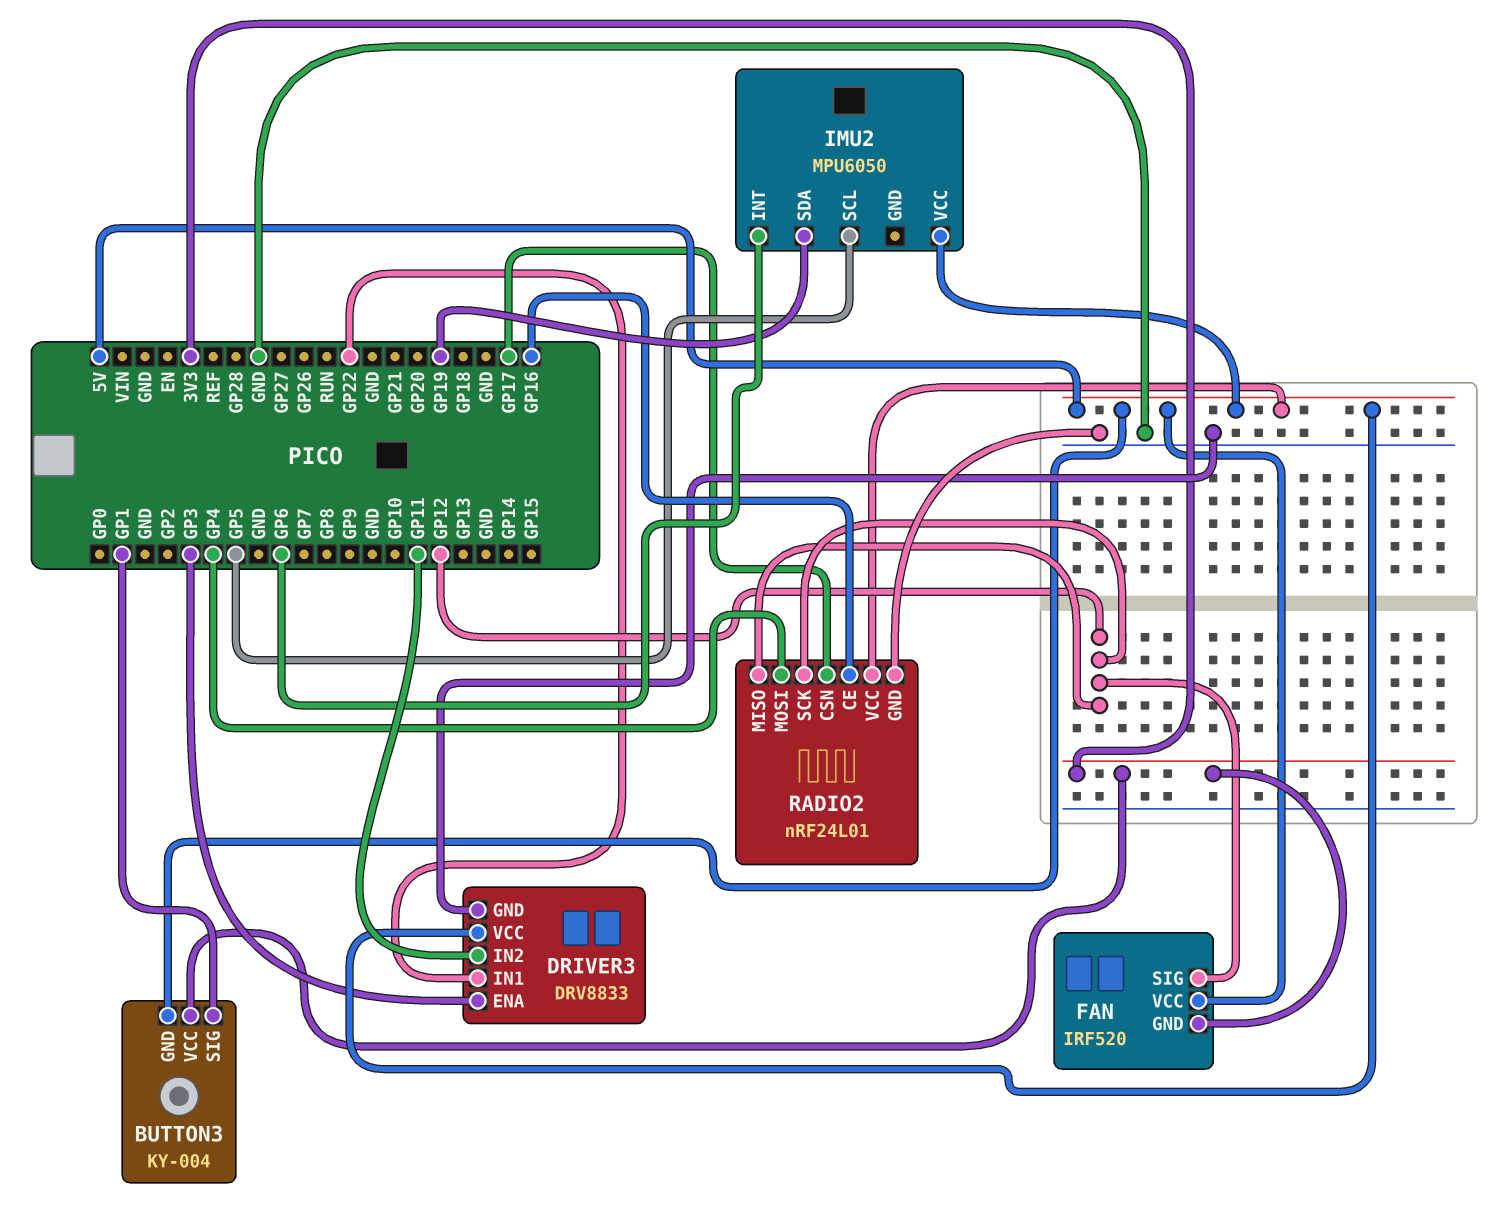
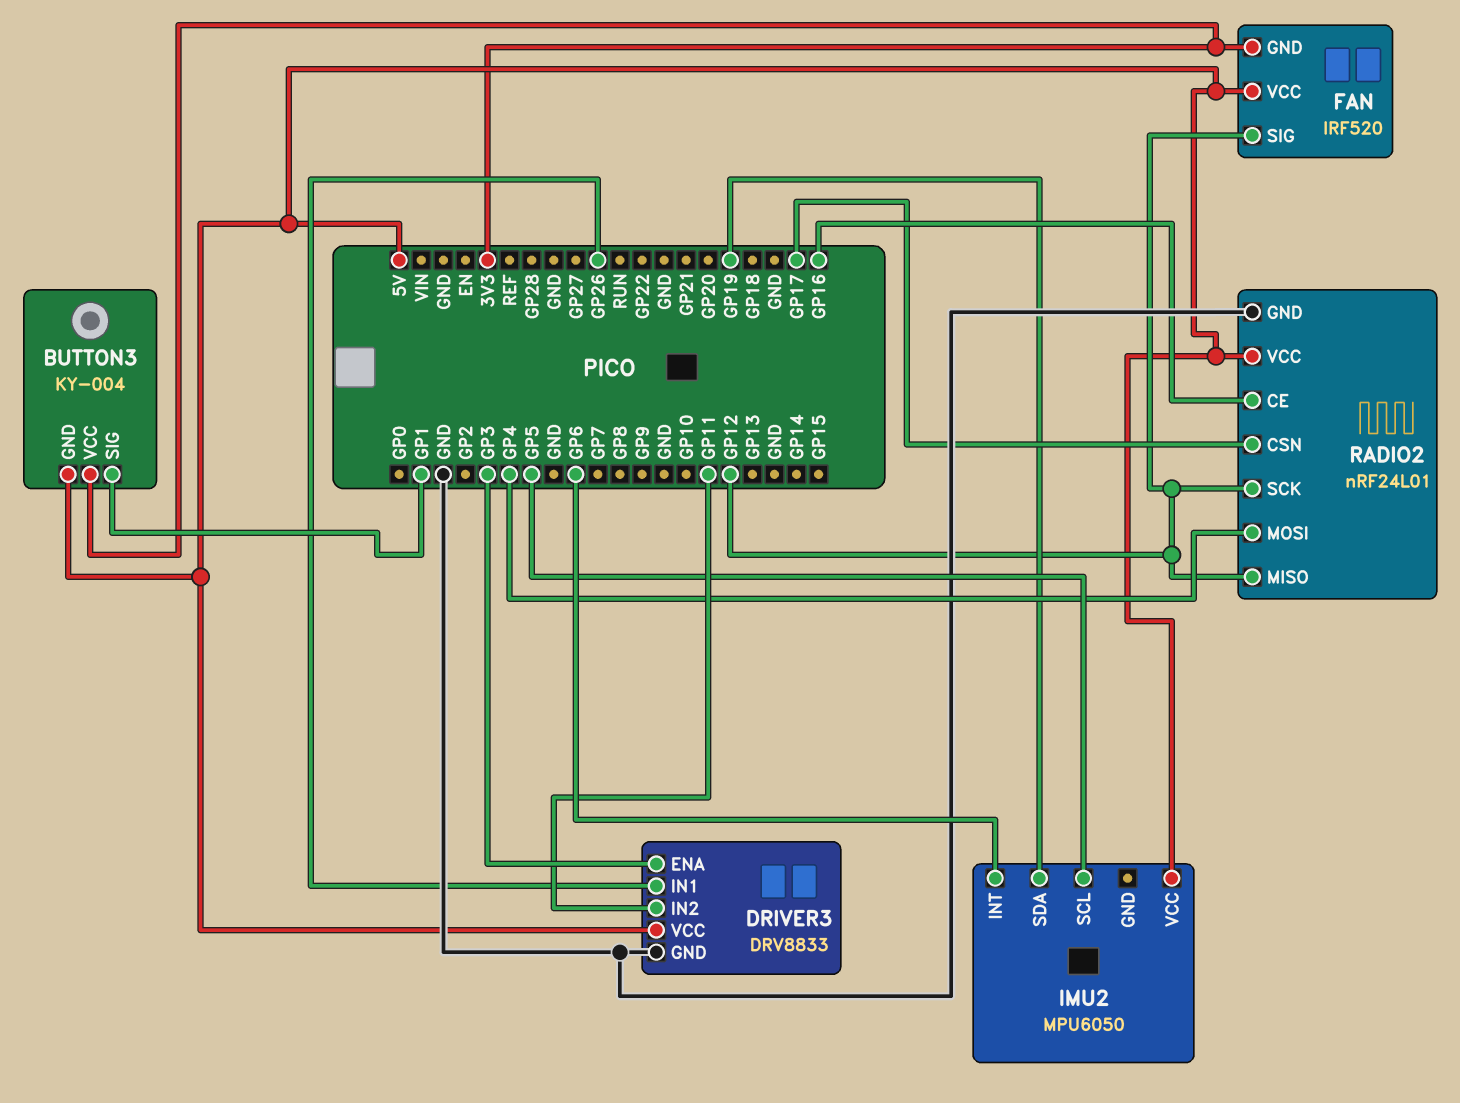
DRIVER3 pin IN1: GP22 -> GP26

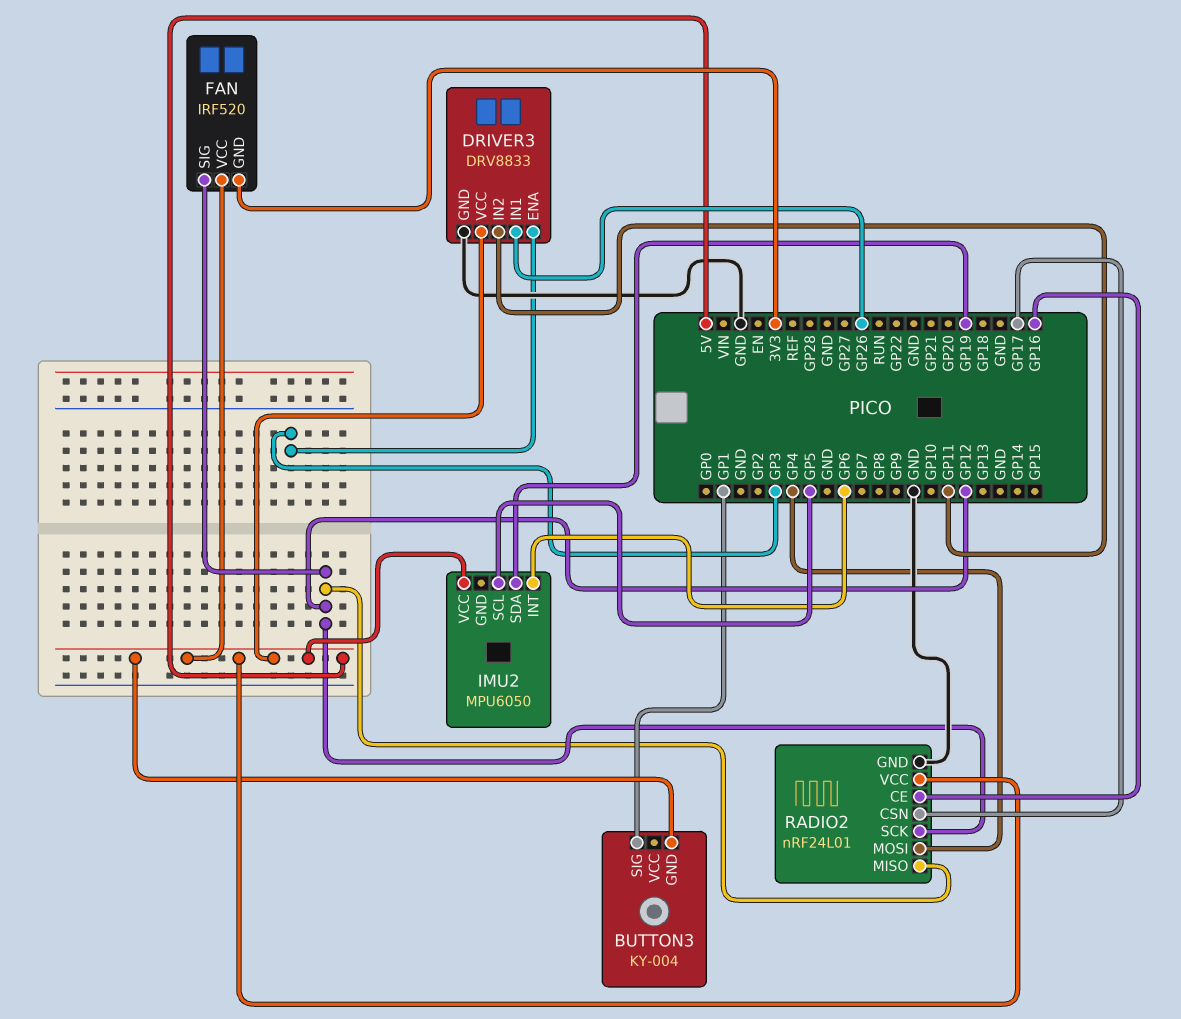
BUTTON3 pin VCC: 3V3 -> none

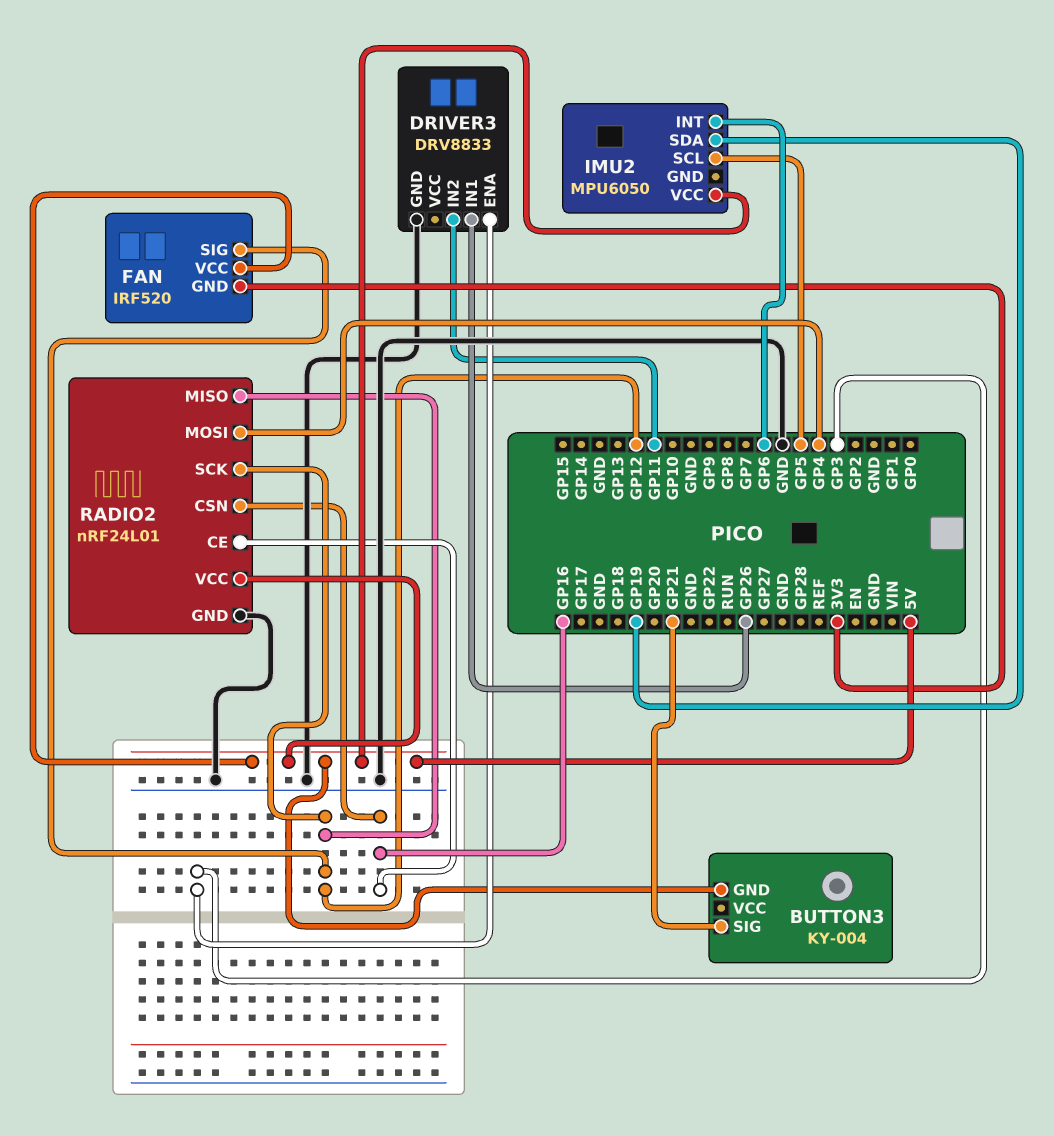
BUTTON3 pin SIG: GP1 -> GP21
DRIVER3 pin VCC: 5V -> none
RADIO2 pin CSN: GP17 -> GP16

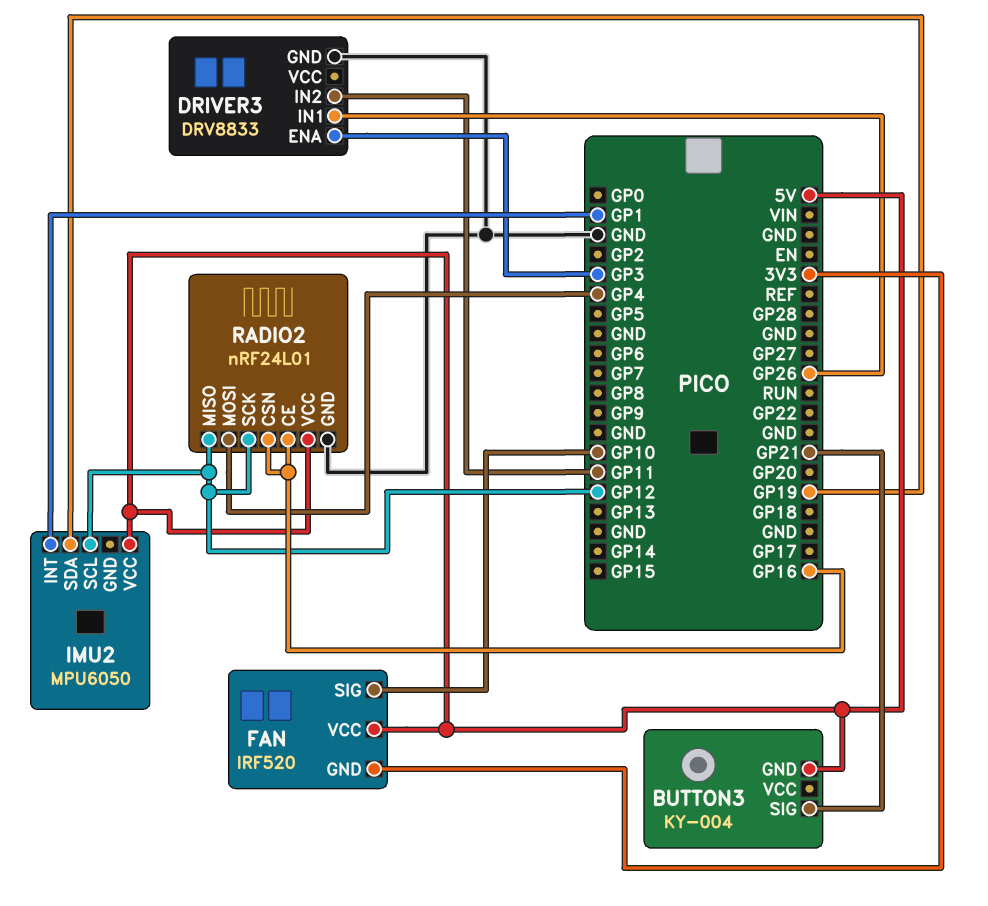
FAN pin SIG: GP12 -> GP10
IMU2 pin INT: GP6 -> GP1
IMU2 pin SCL: GP5 -> GP12

